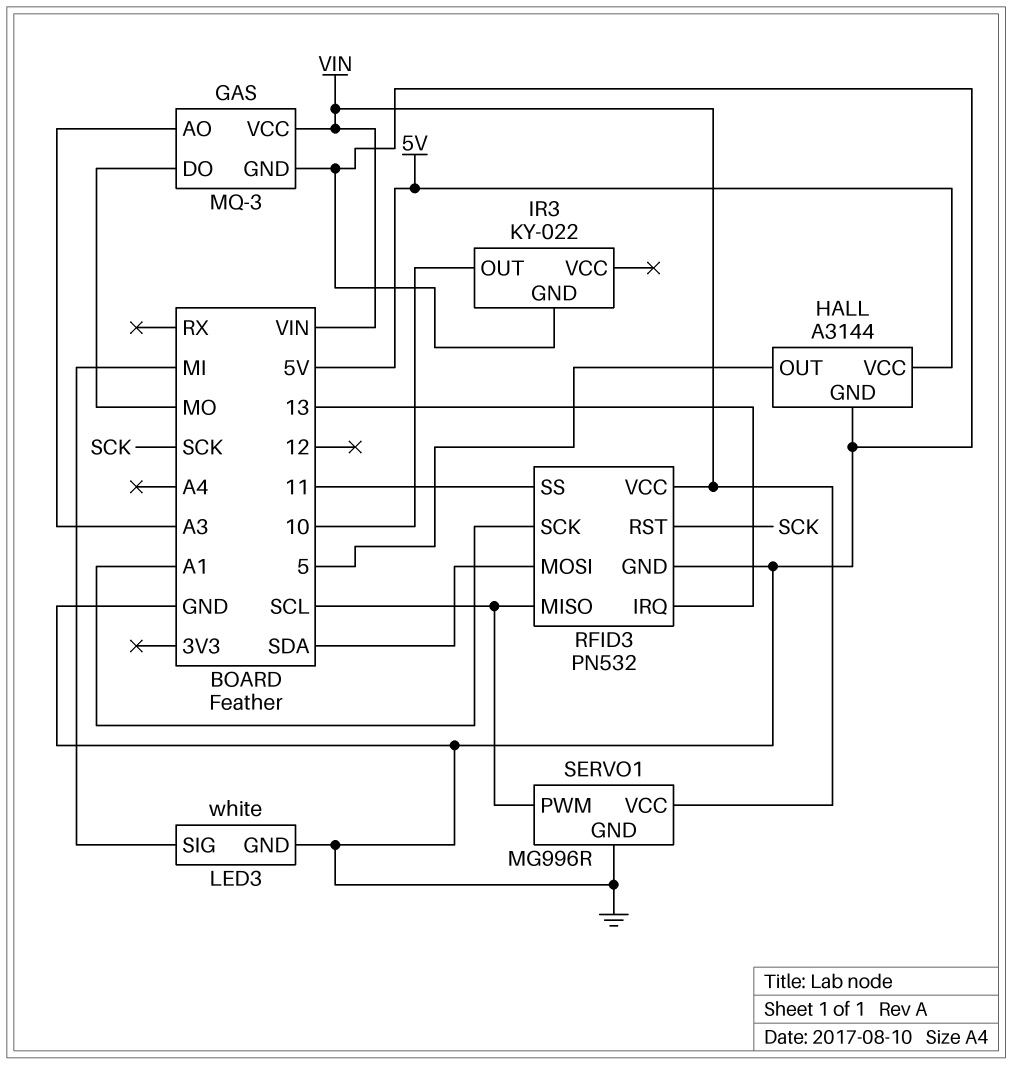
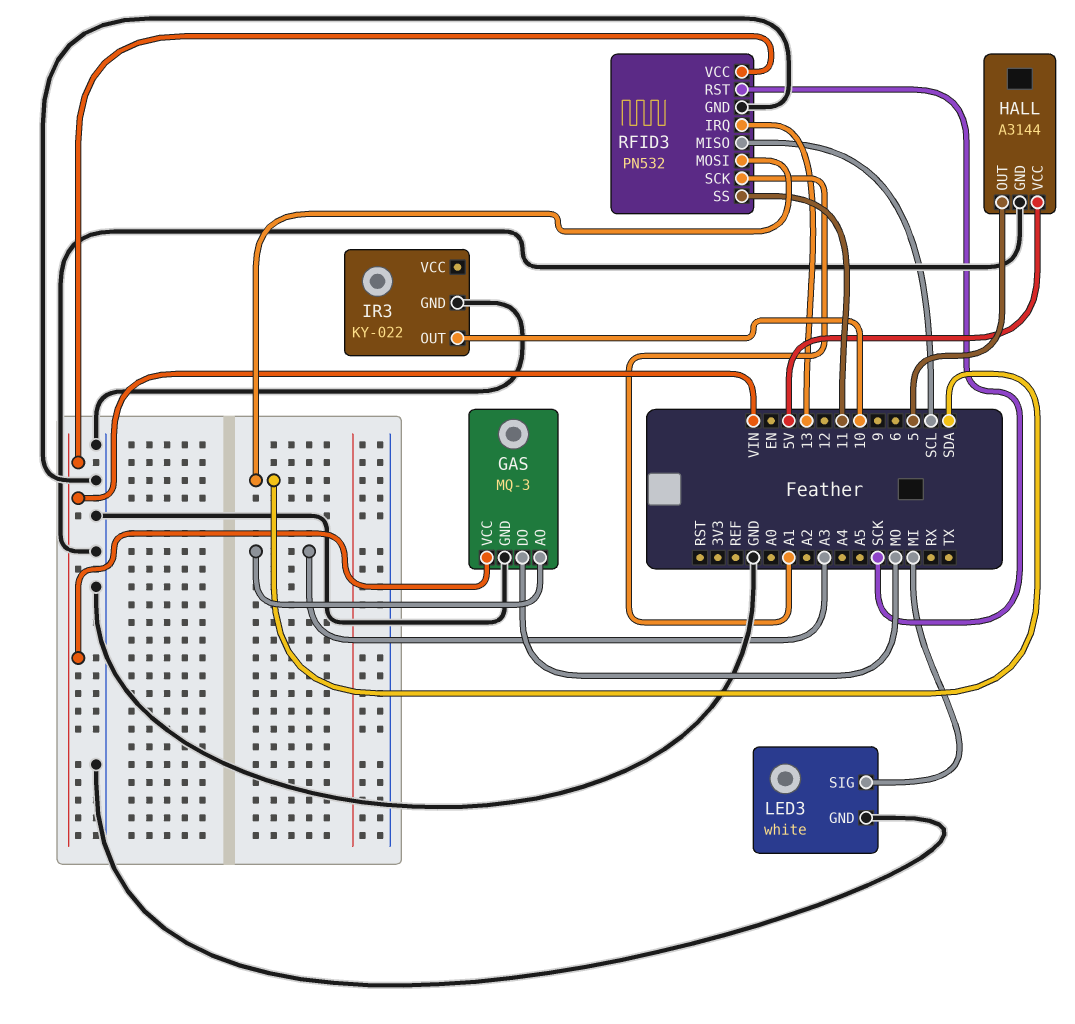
SERVO1: MG996R -> none
SERVO1 pin GND: GND -> none
SERVO1 pin PWM: SCL -> none
SERVO1 pin VCC: VIN -> none

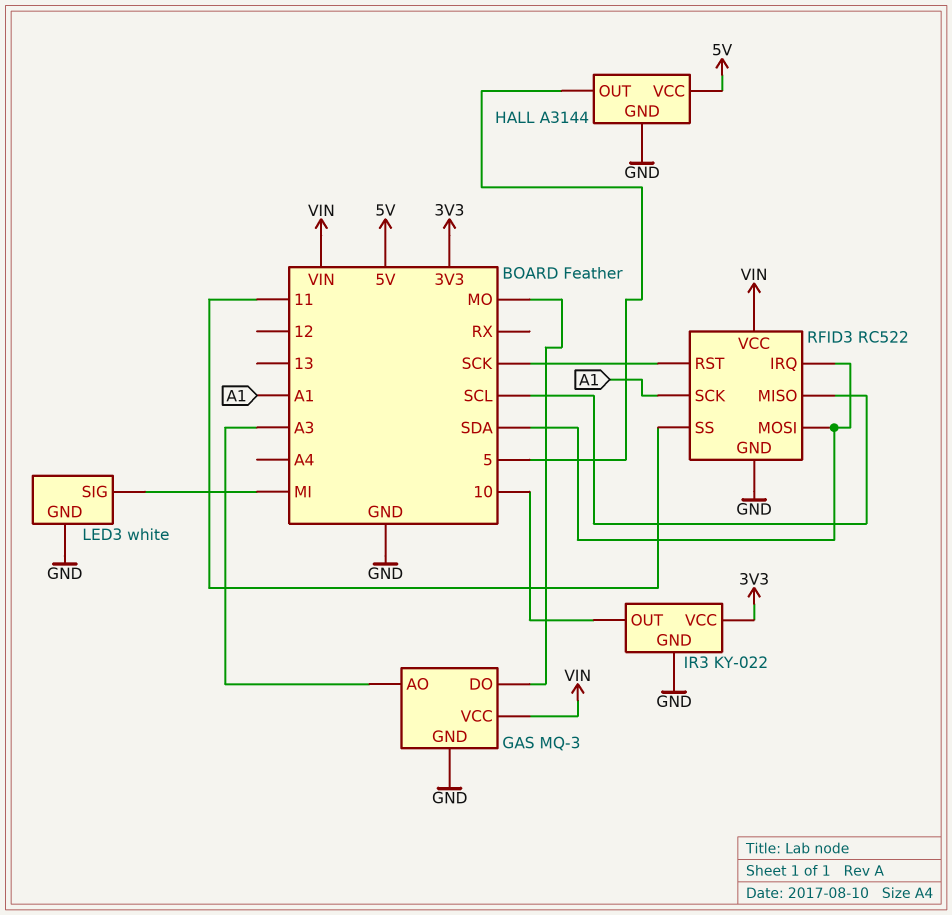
IR3 pin VCC: none -> 3V3
RFID3: PN532 -> RC522
RFID3 pin IRQ: 13 -> SDA

